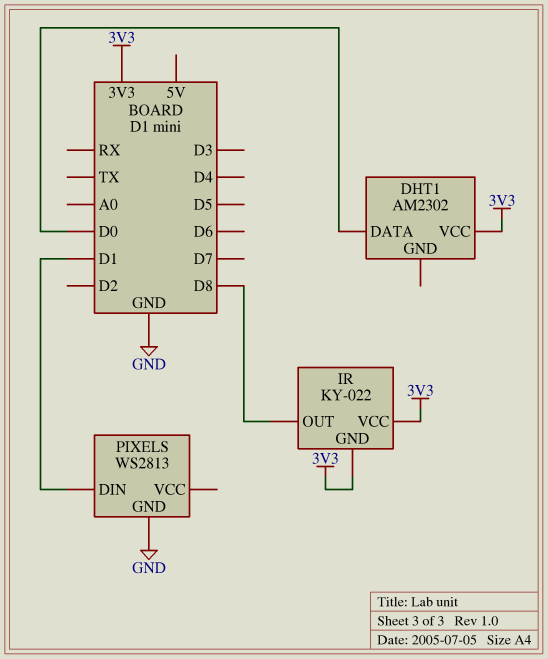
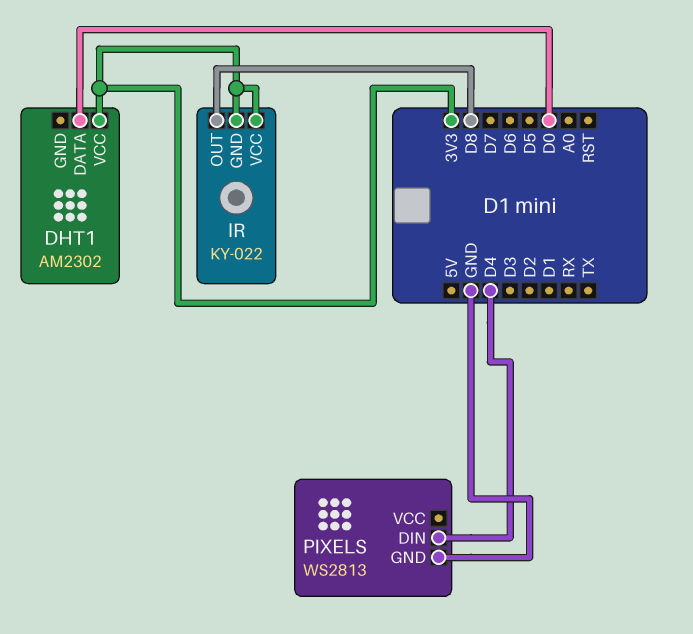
PIXELS pin DIN: D1 -> D4

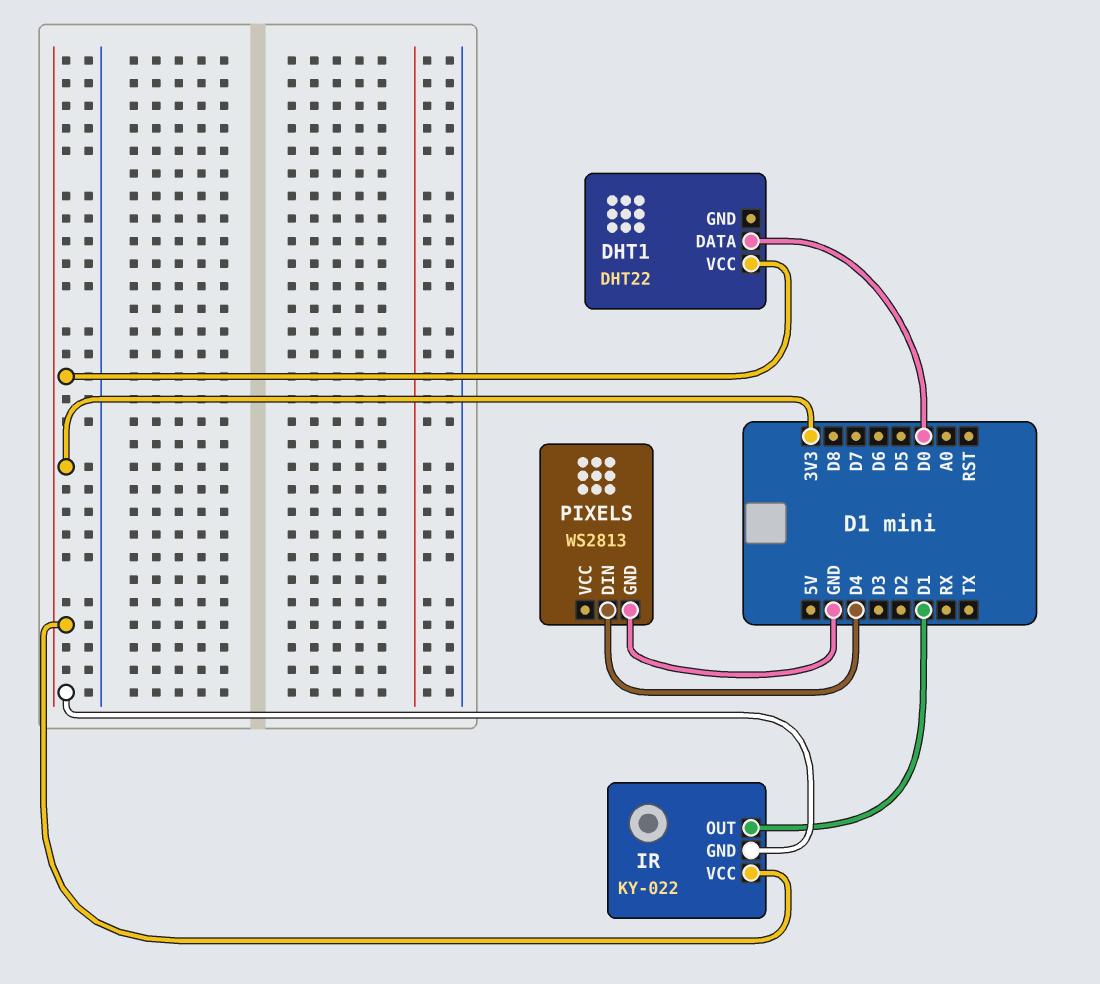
DHT1: AM2302 -> DHT22
IR pin OUT: D8 -> D1

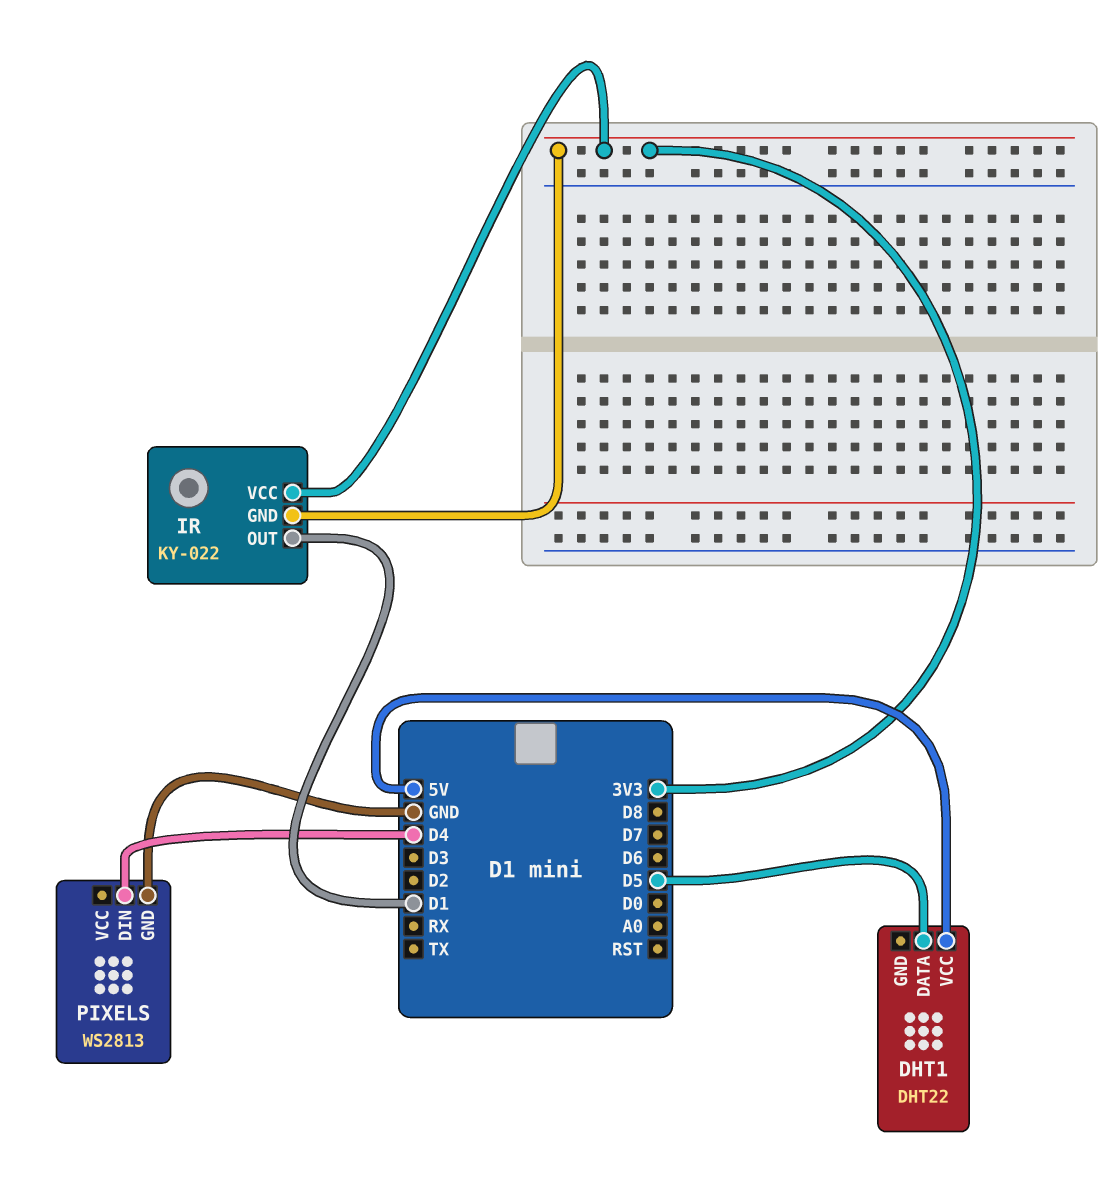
DHT1 pin DATA: D0 -> D5
DHT1 pin VCC: 3V3 -> 5V

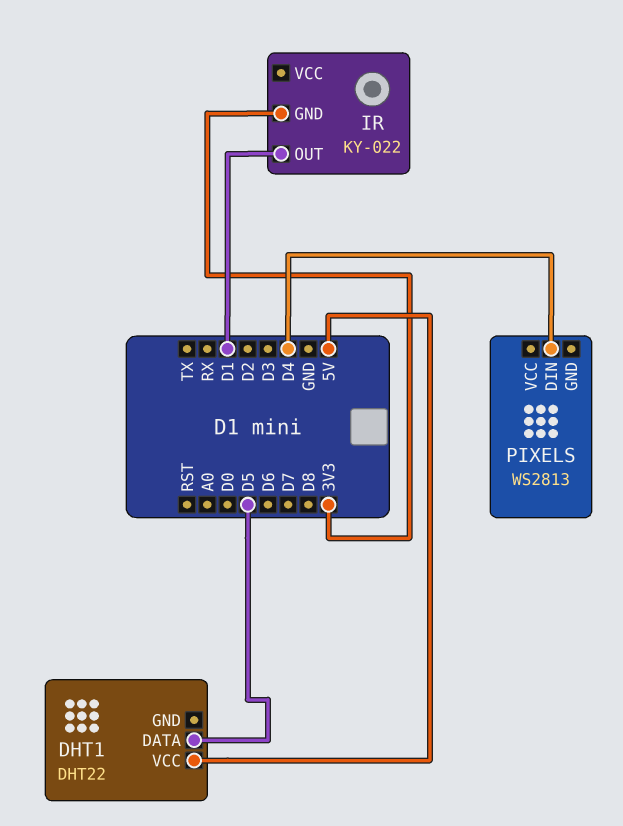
IR pin VCC: 3V3 -> none
PIXELS pin GND: GND -> none

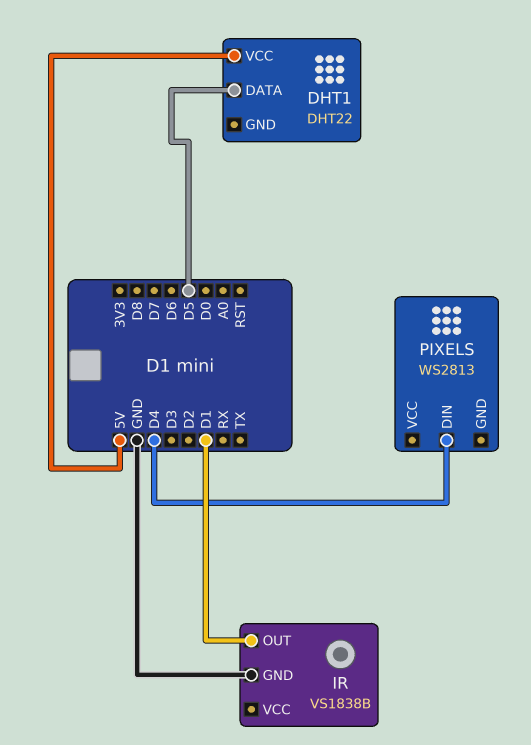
IR: KY-022 -> VS1838B
IR pin GND: 3V3 -> GND

